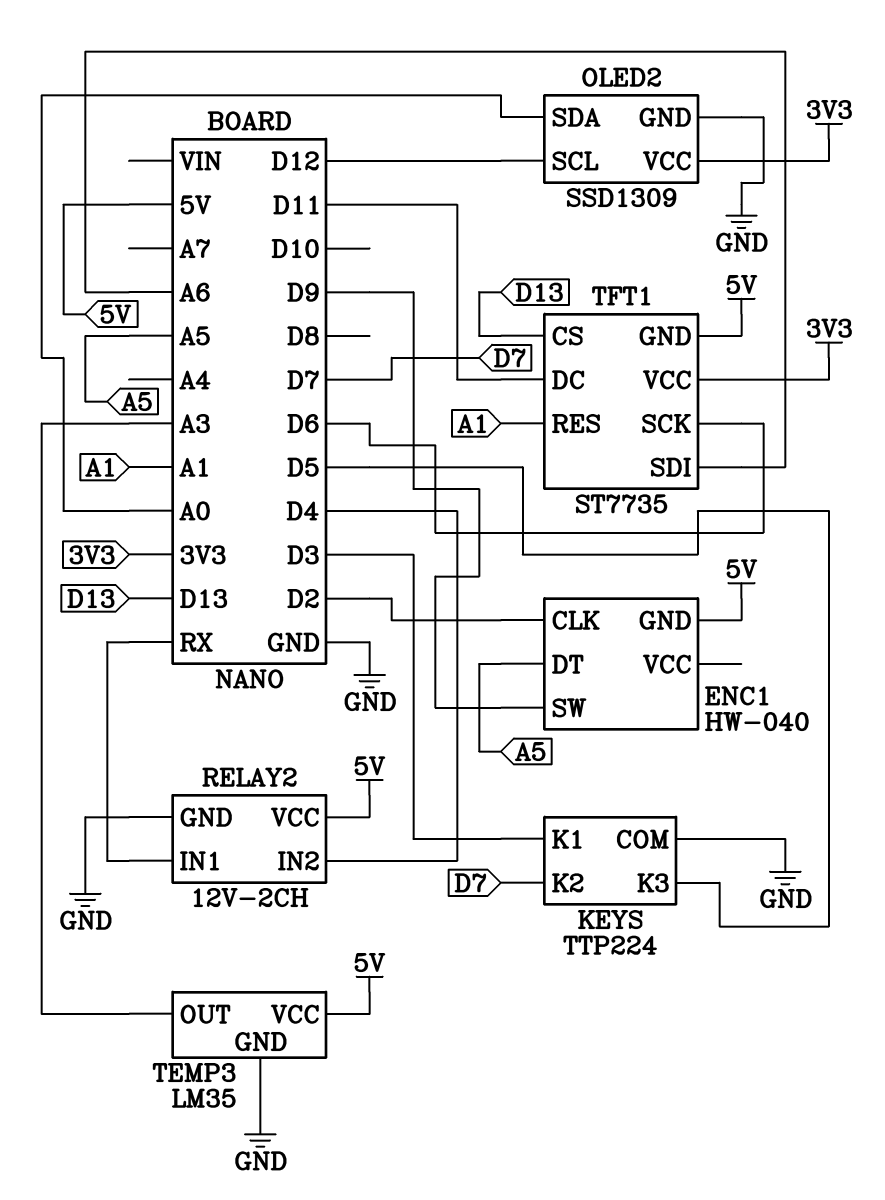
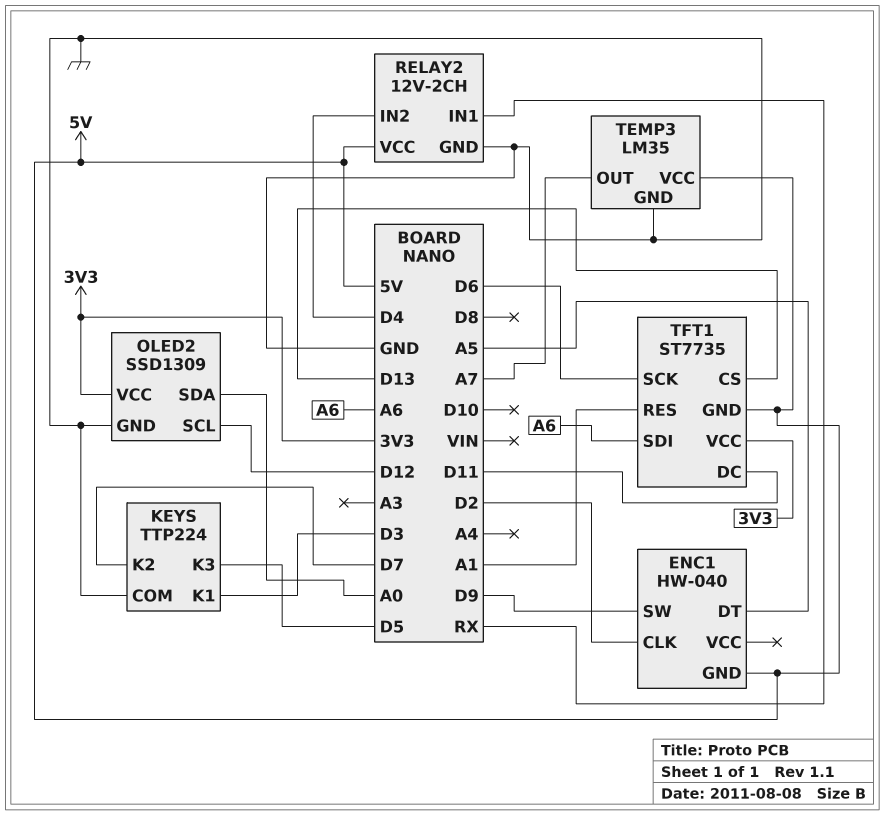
TEMP3 pin OUT: A3 -> A7

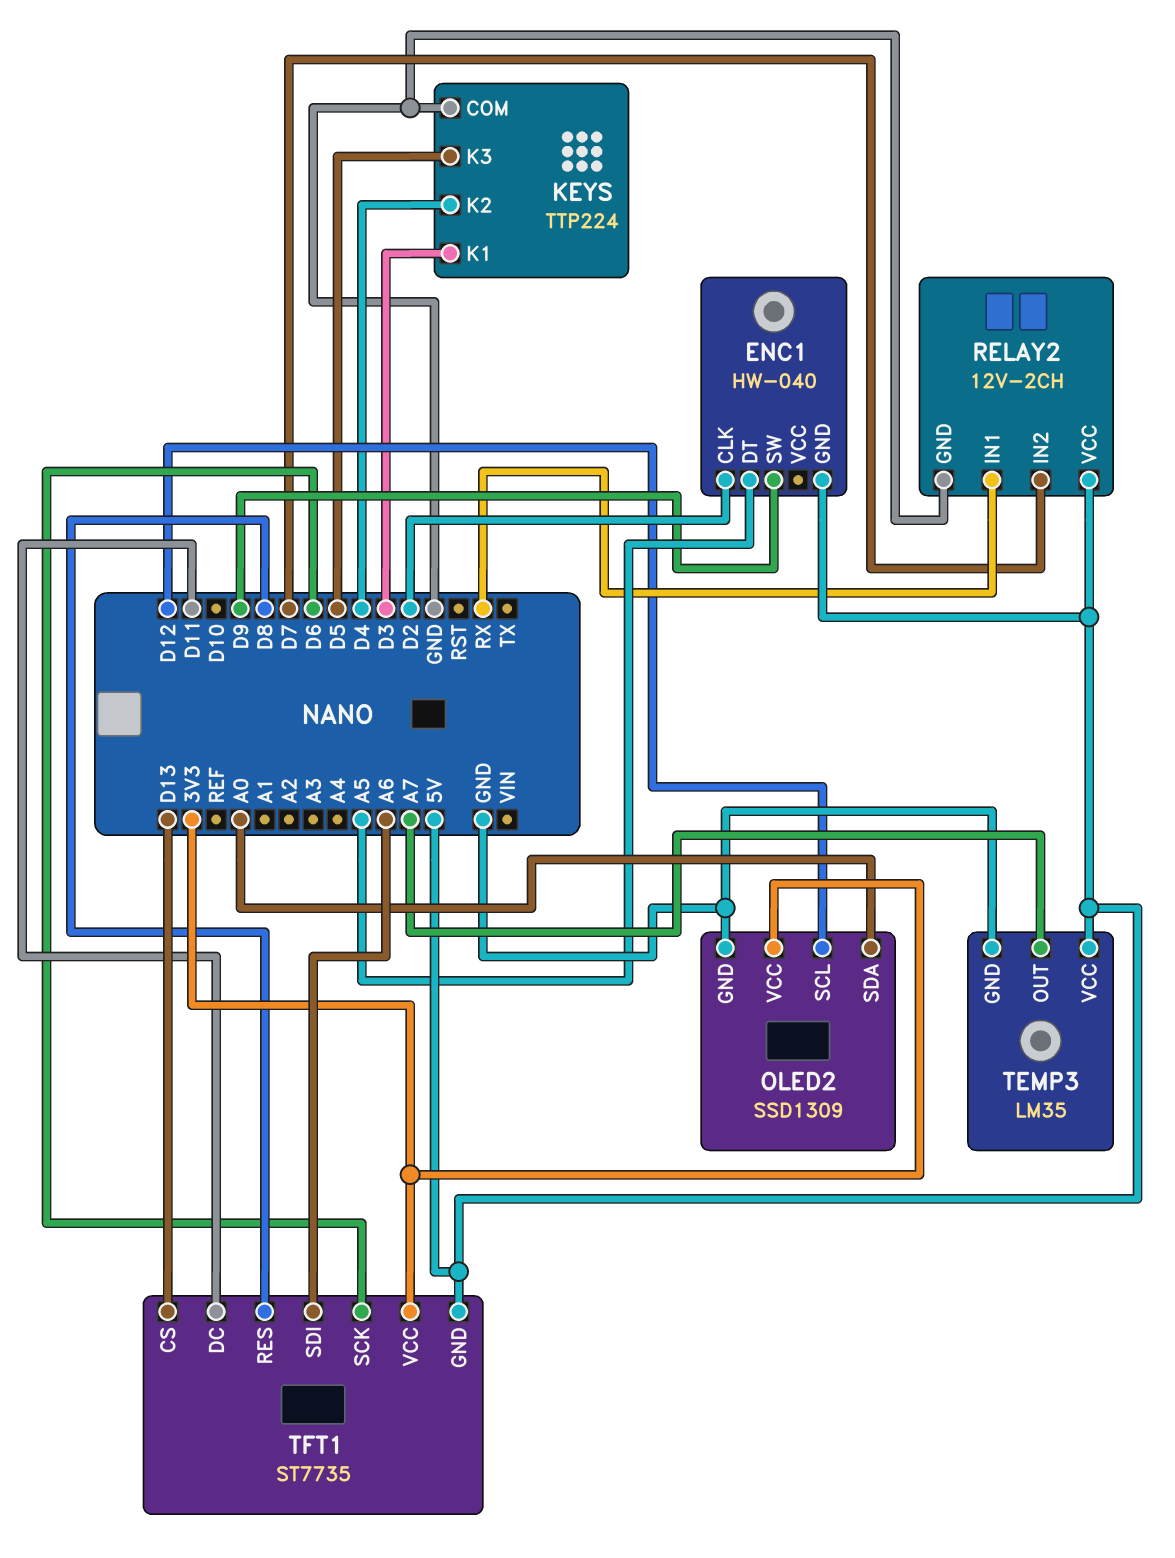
KEYS pin K2: D7 -> D4
RELAY2 pin IN2: D4 -> D7
TFT1 pin RES: A1 -> D8

